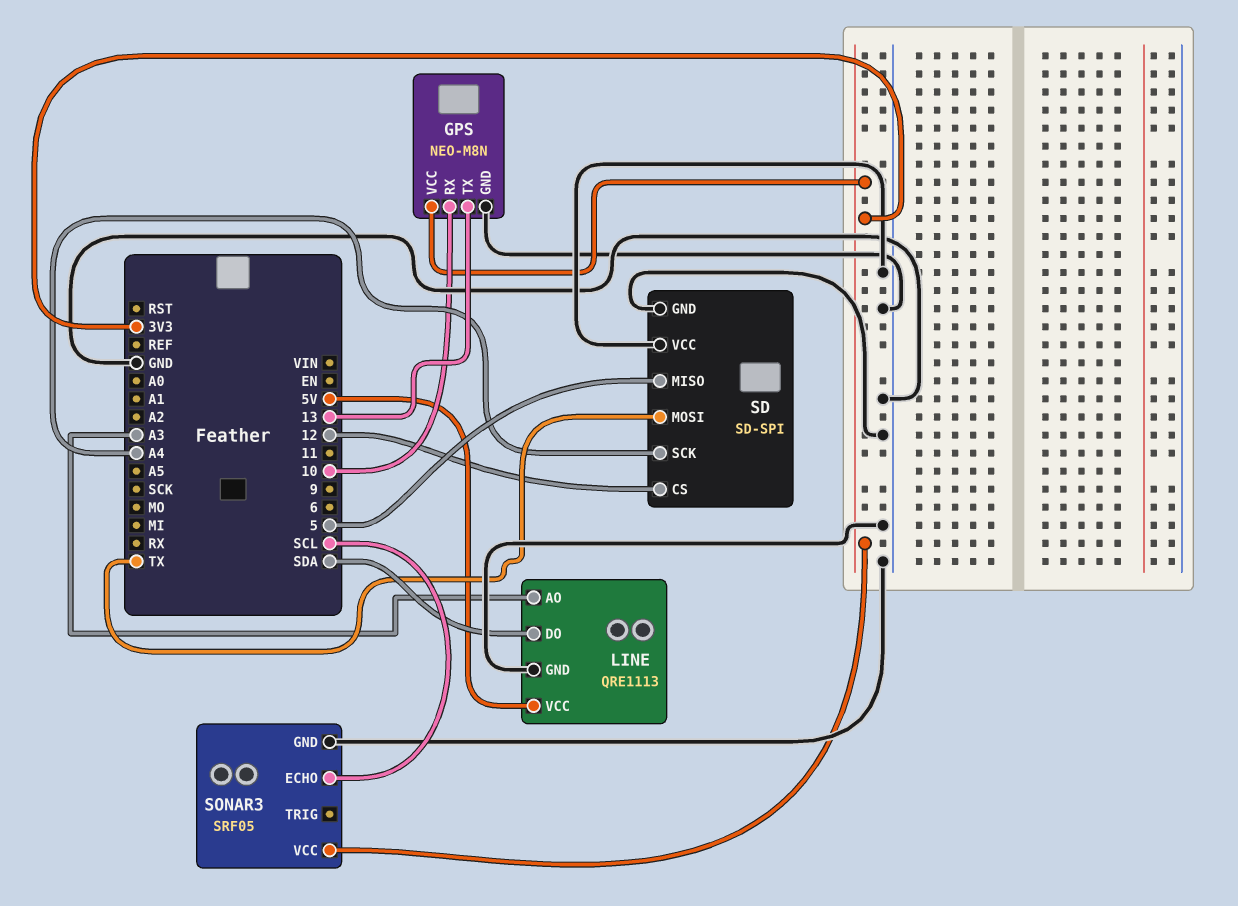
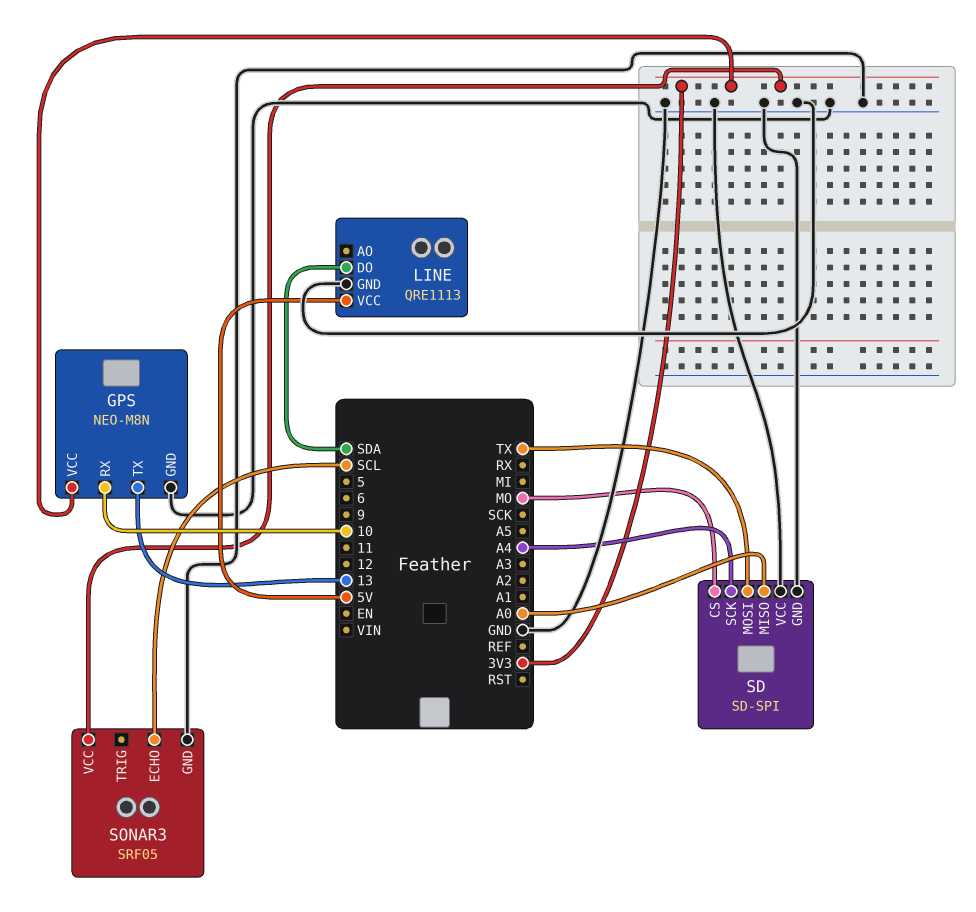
LINE pin AO: A3 -> none
SD pin CS: 12 -> MO
SD pin MISO: 5 -> A0

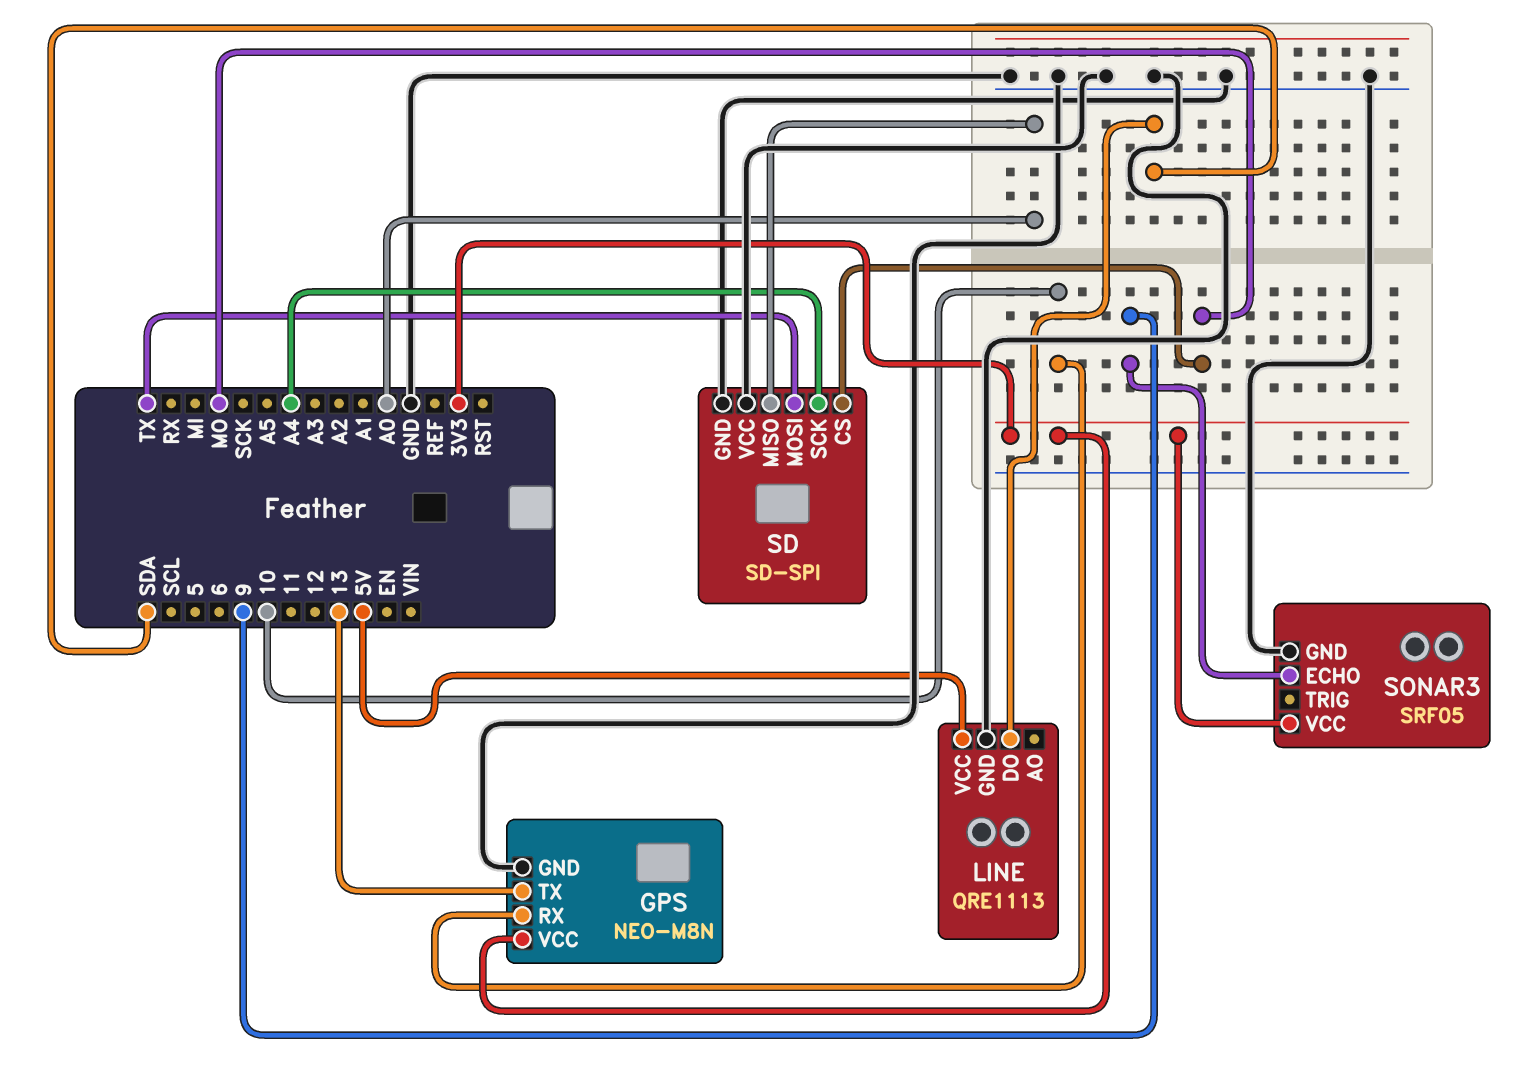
SONAR3 pin ECHO: SCL -> 9

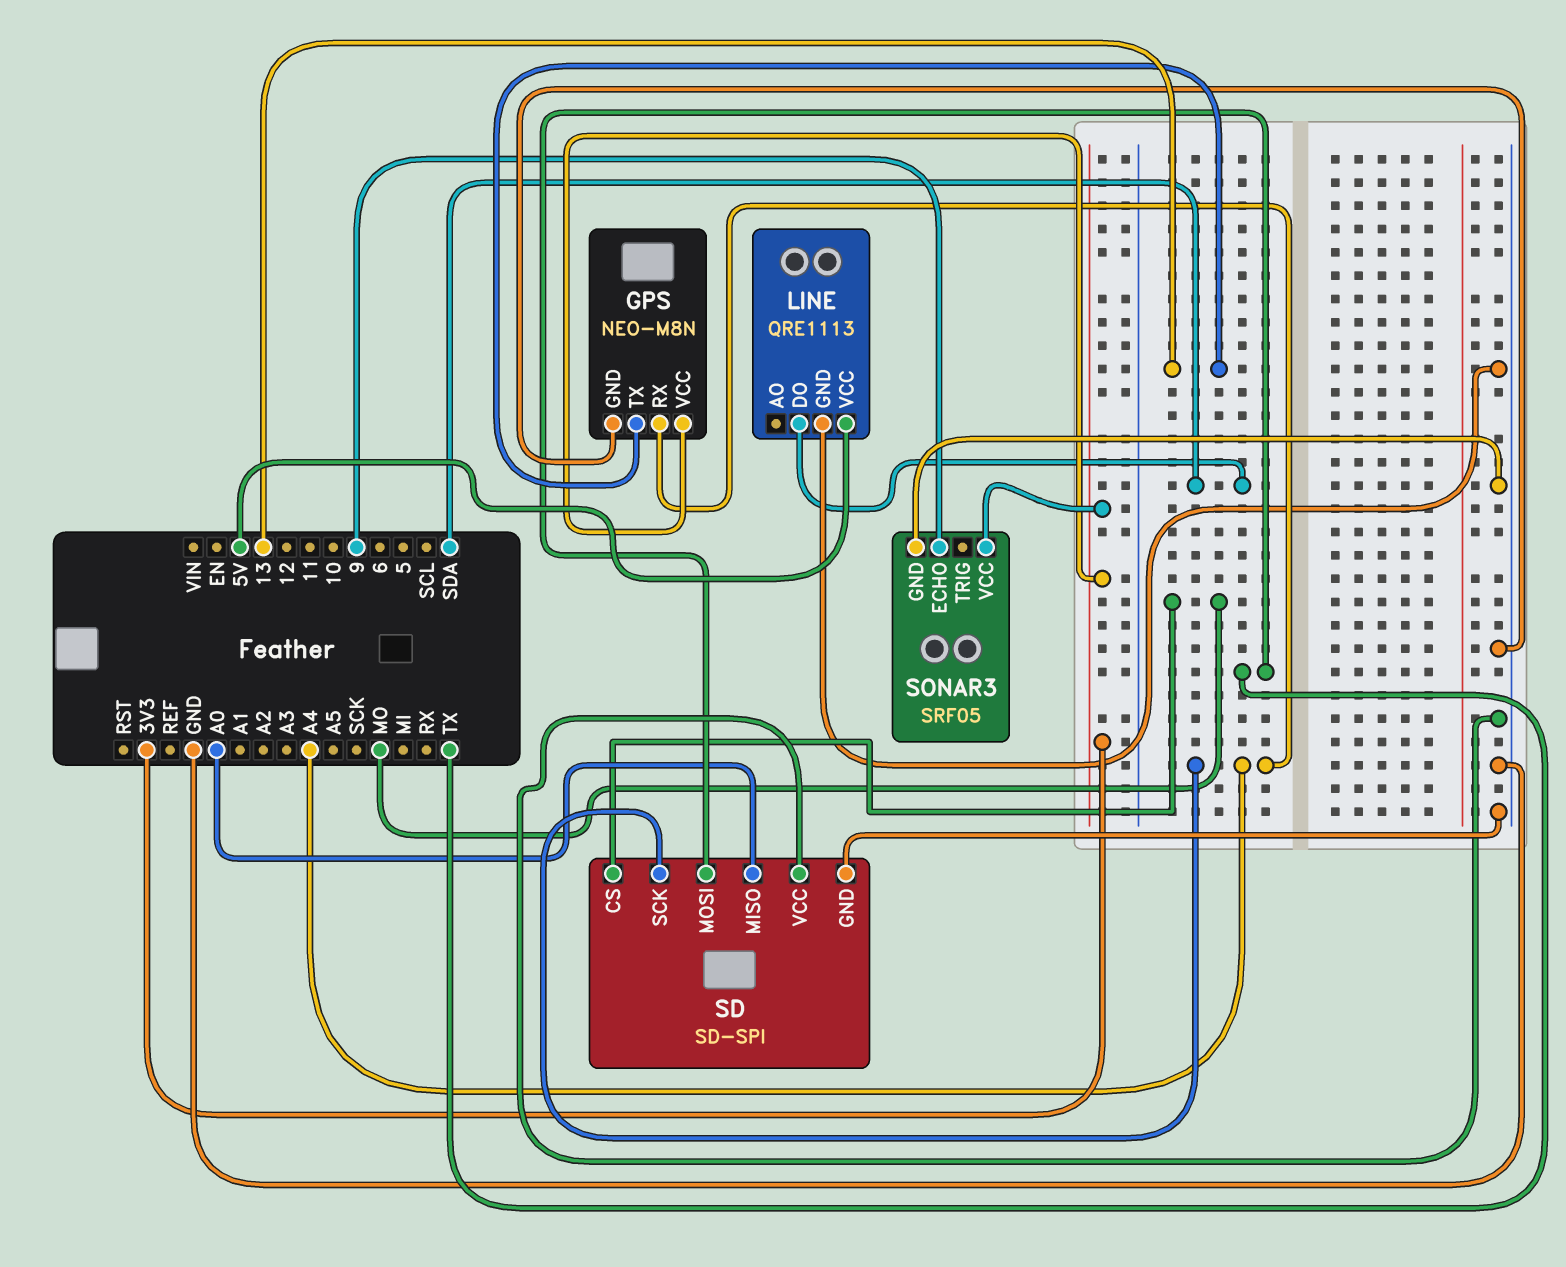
GPS pin RX: 10 -> A4

